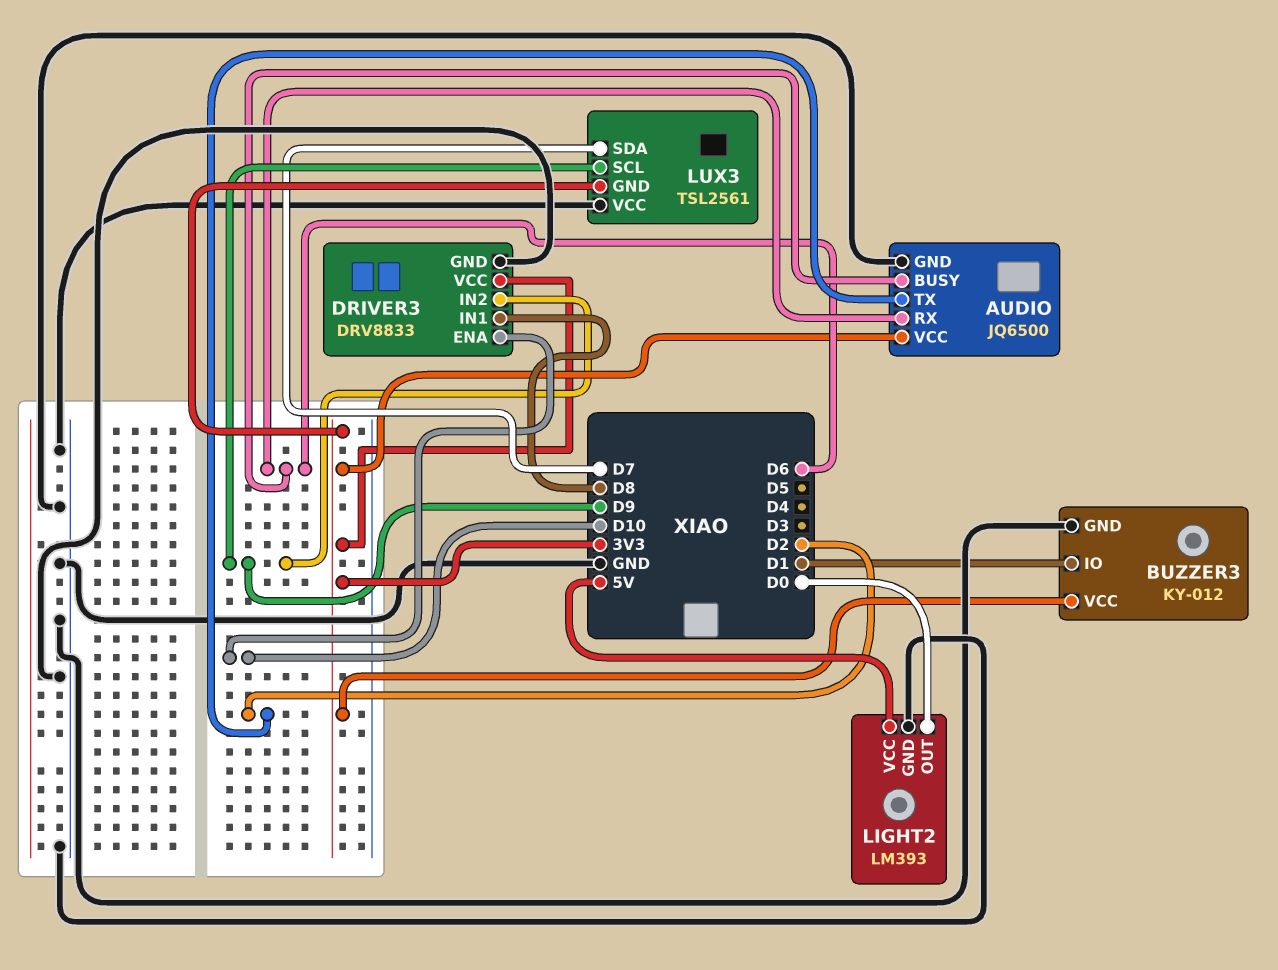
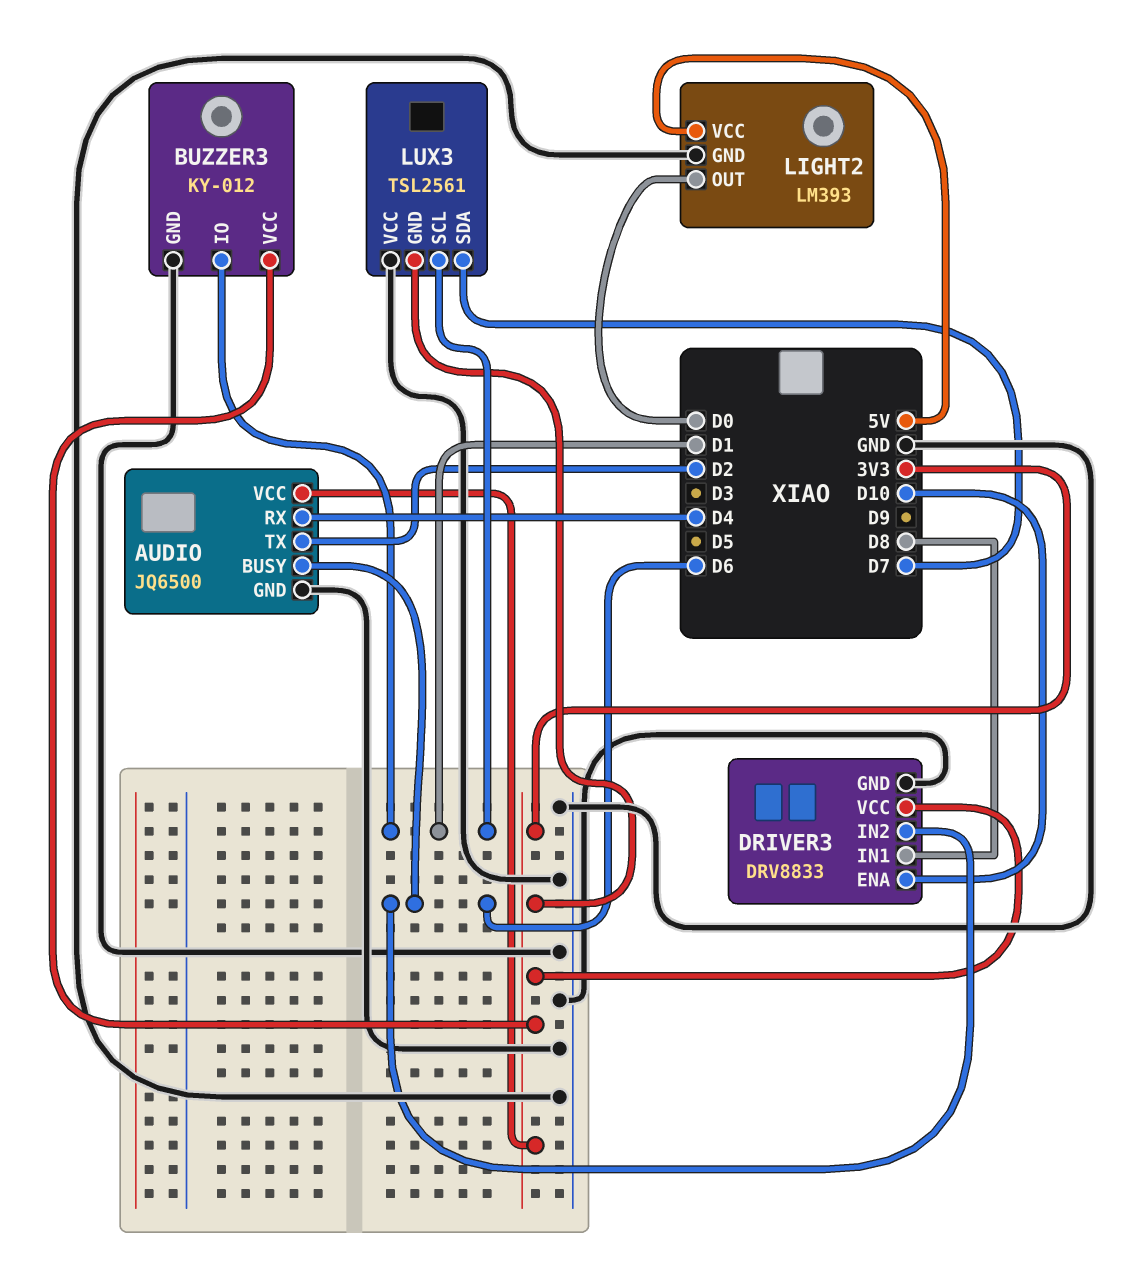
AUDIO pin RX: D6 -> D4
DRIVER3 pin IN2: D9 -> D6
LUX3 pin SCL: D9 -> D1

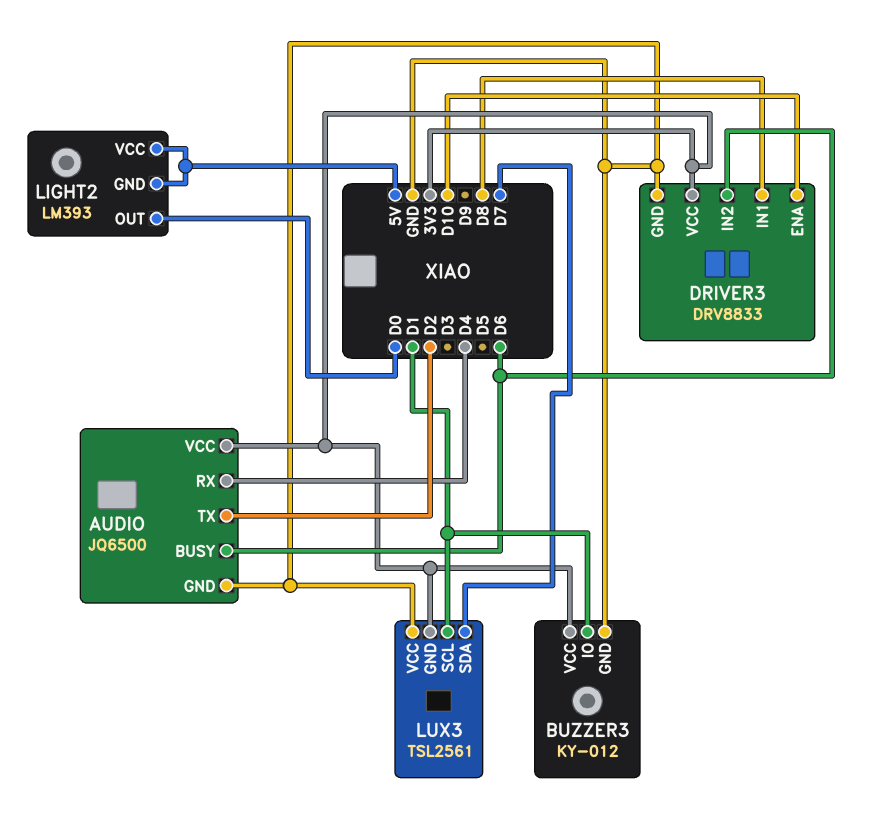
LIGHT2 pin GND: GND -> 5V

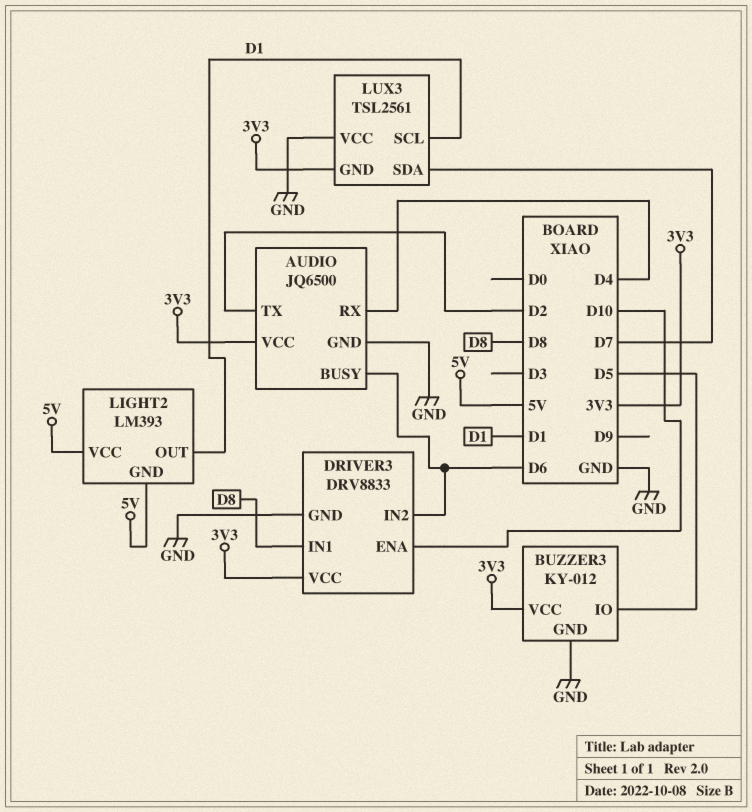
BUZZER3 pin IO: D1 -> D5
LIGHT2 pin OUT: D0 -> D1

